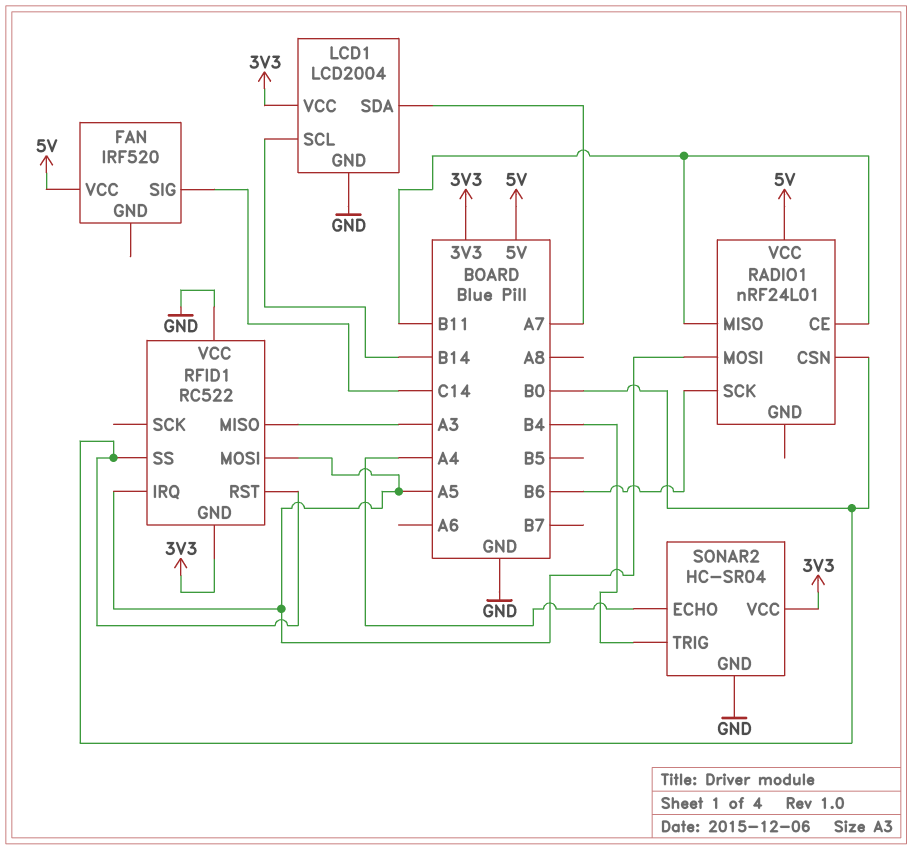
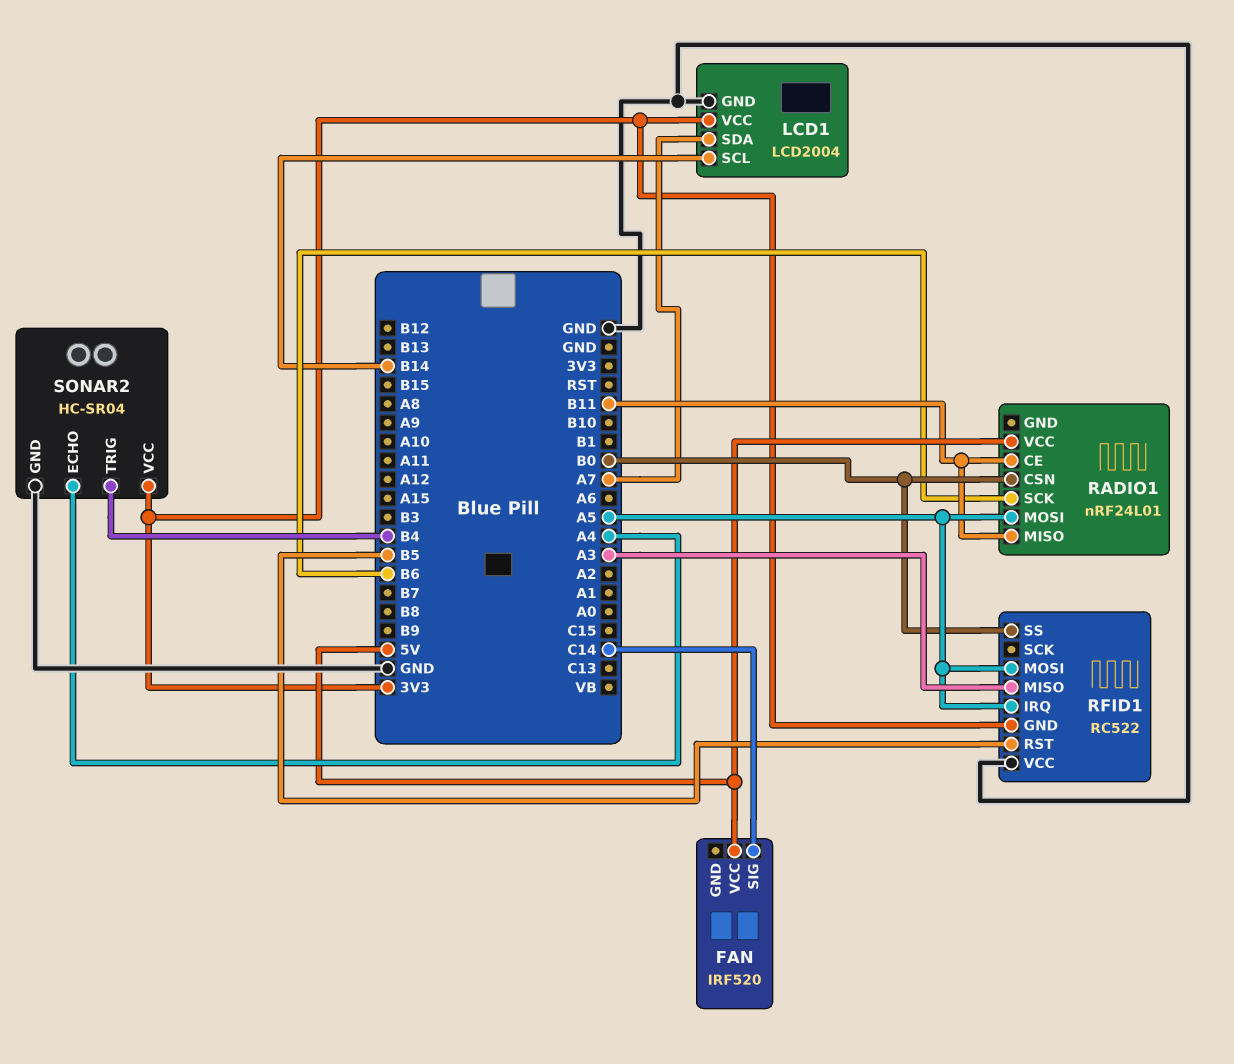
RFID1 pin RST: B0 -> B5

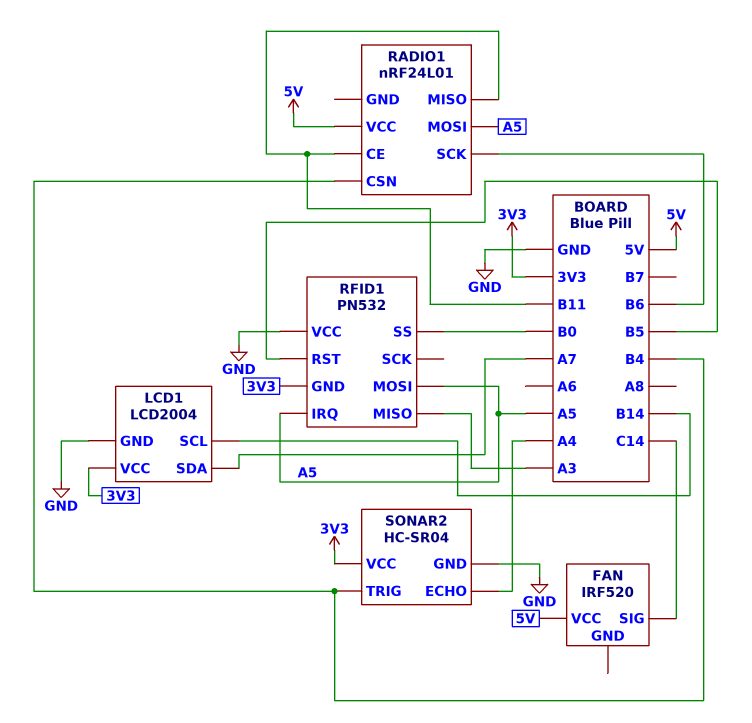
RADIO1 pin CSN: B0 -> B4
RFID1: RC522 -> PN532

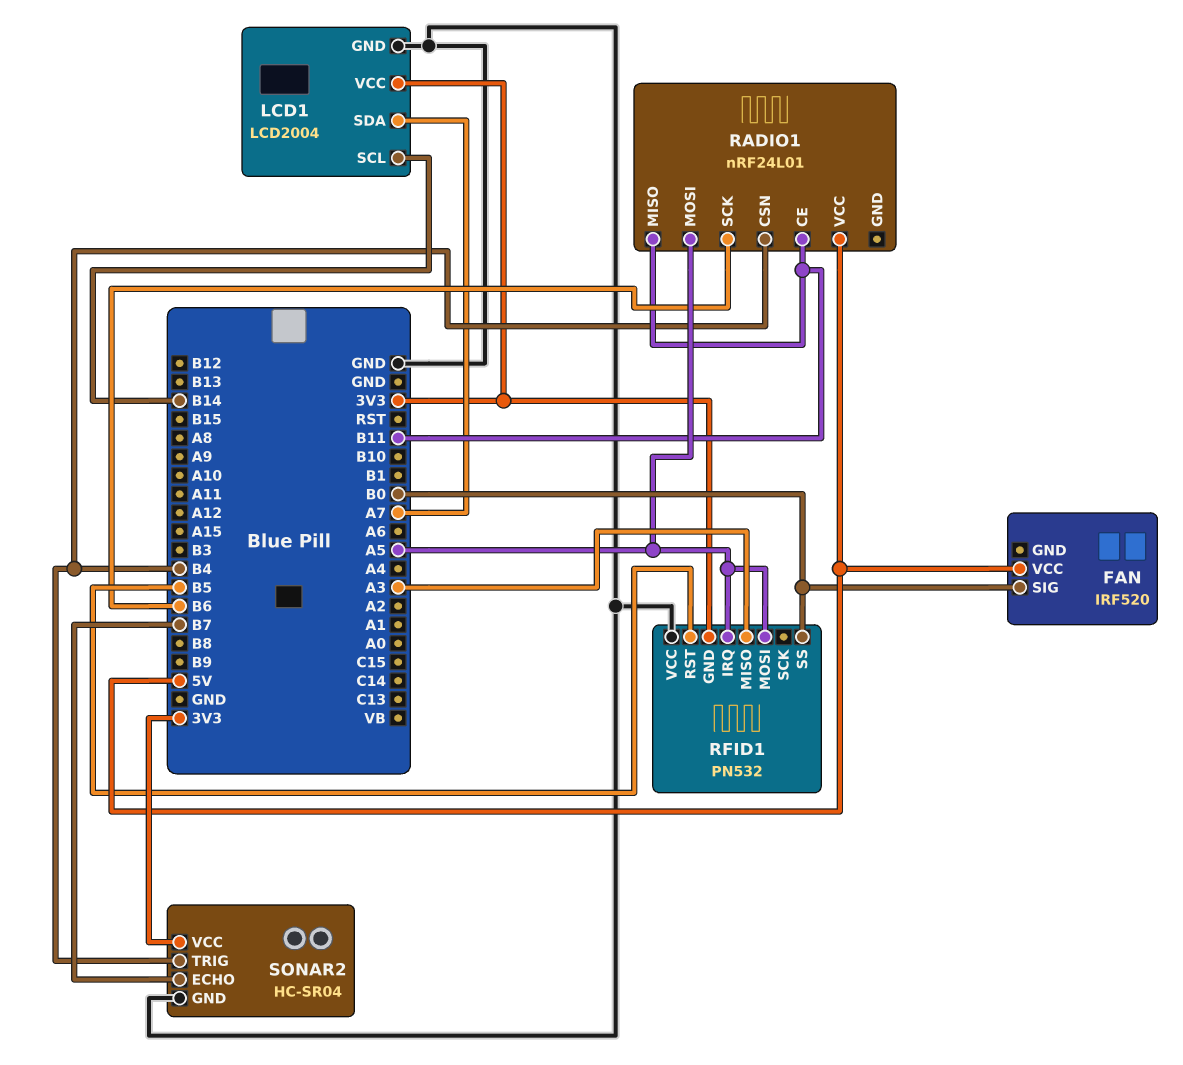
FAN pin SIG: C14 -> B0
SONAR2 pin ECHO: A4 -> B7

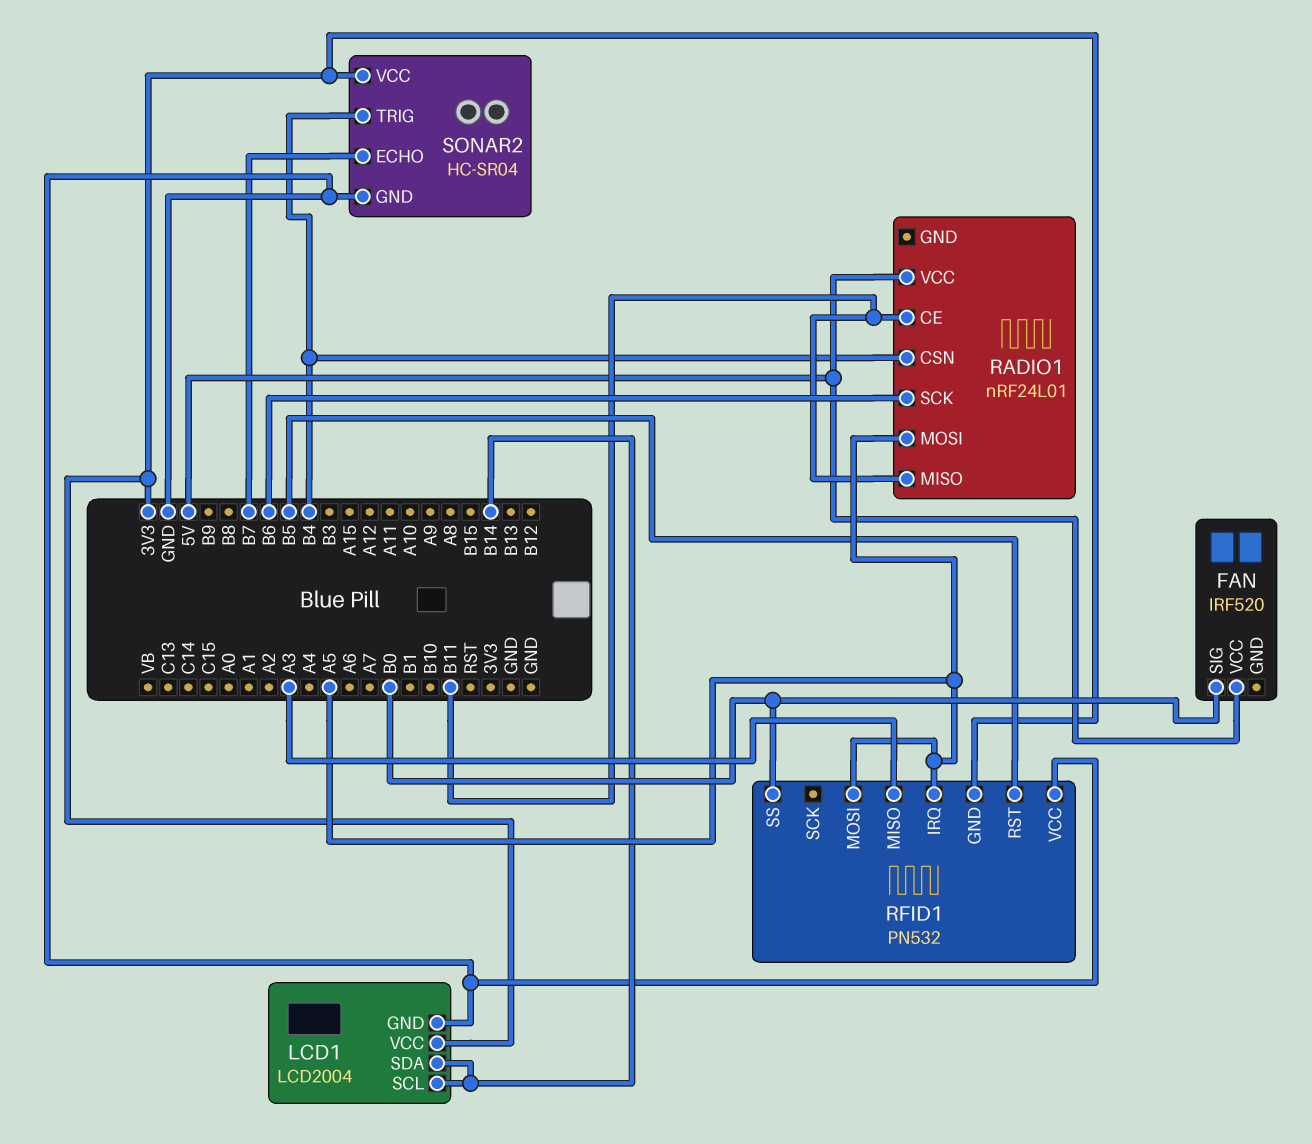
LCD1 pin SDA: A7 -> B14

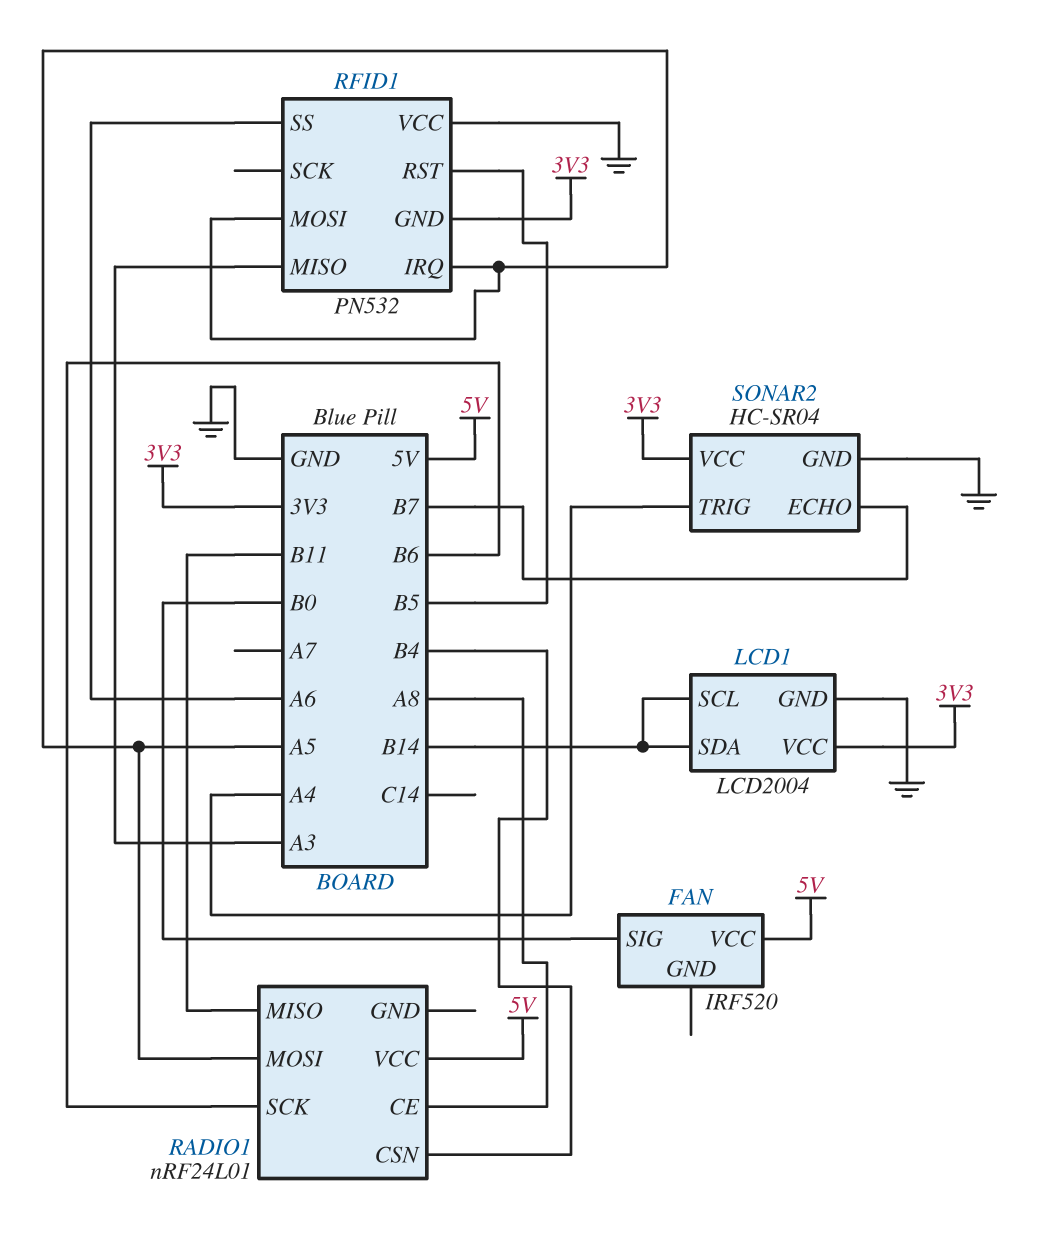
RADIO1 pin CE: B11 -> A8
RFID1 pin SS: B0 -> A6
SONAR2 pin TRIG: B4 -> A4

